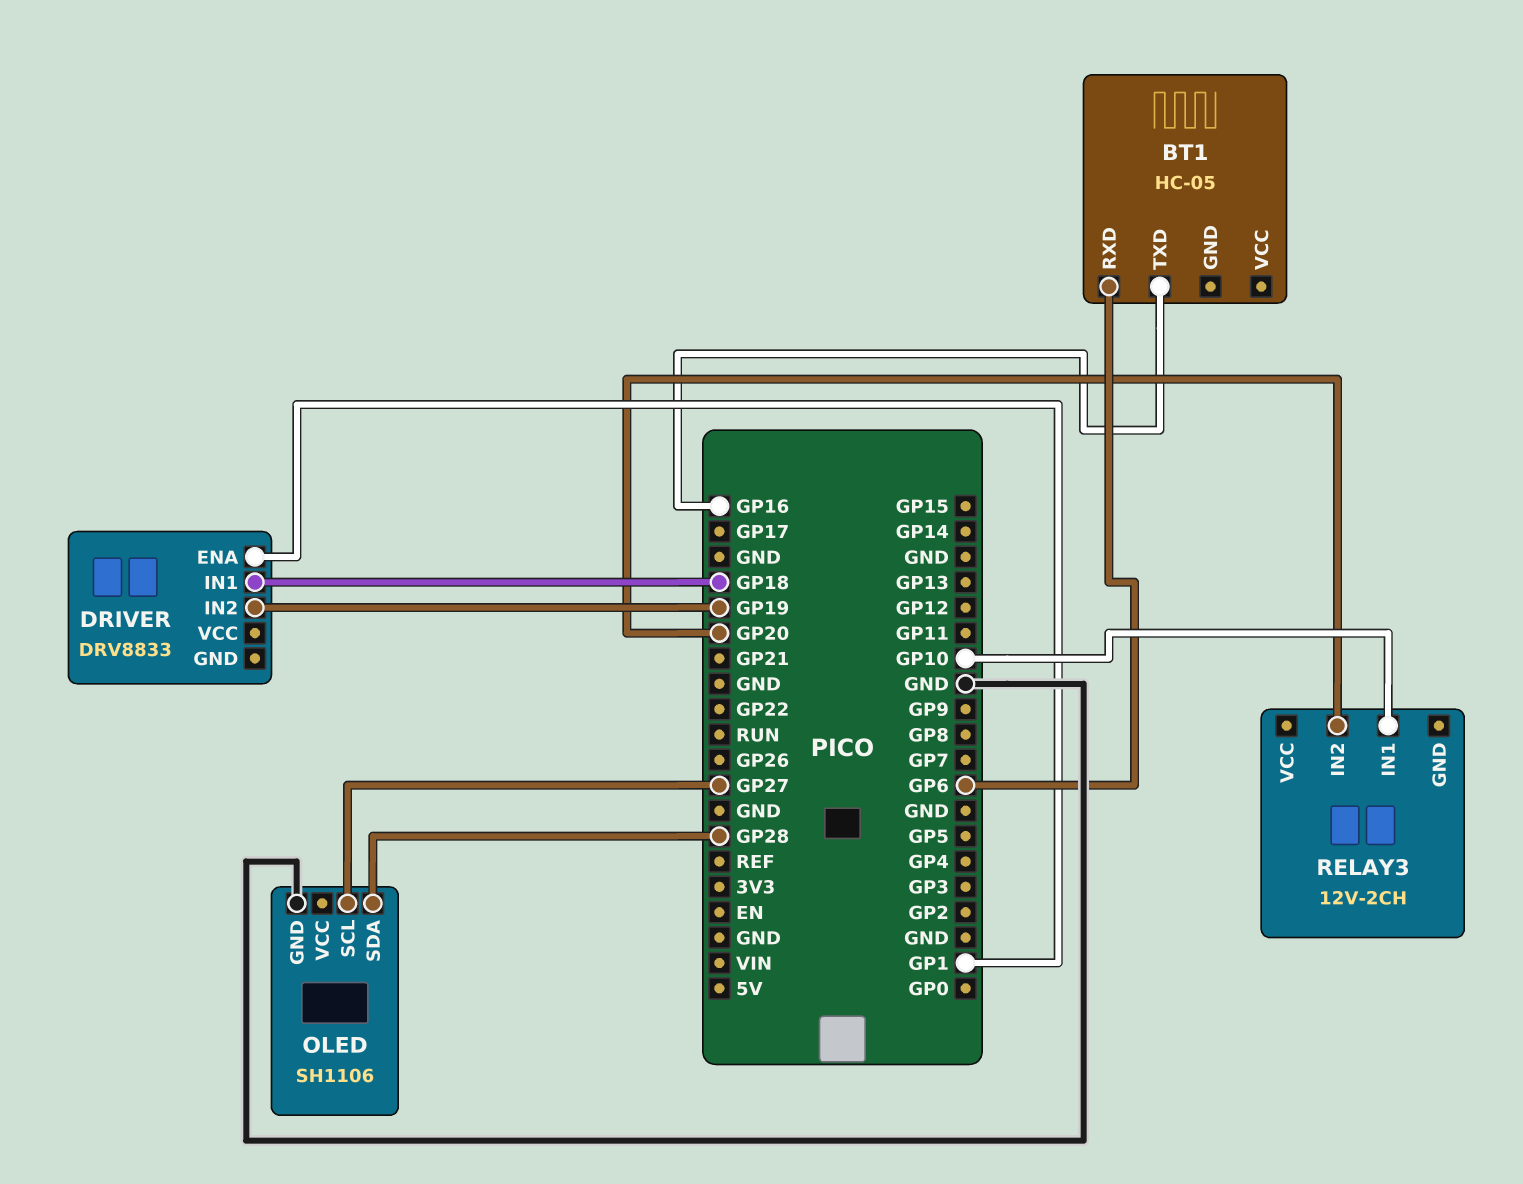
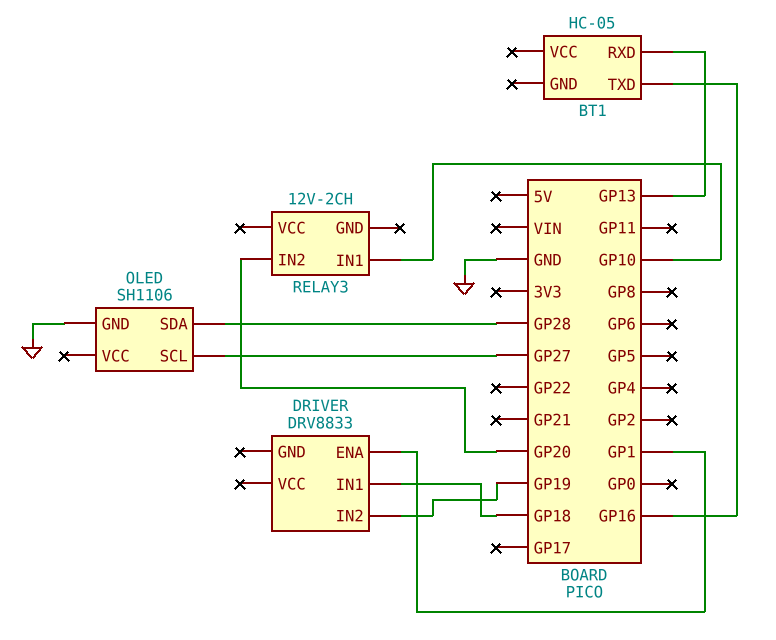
BT1 pin RXD: GP6 -> GP13

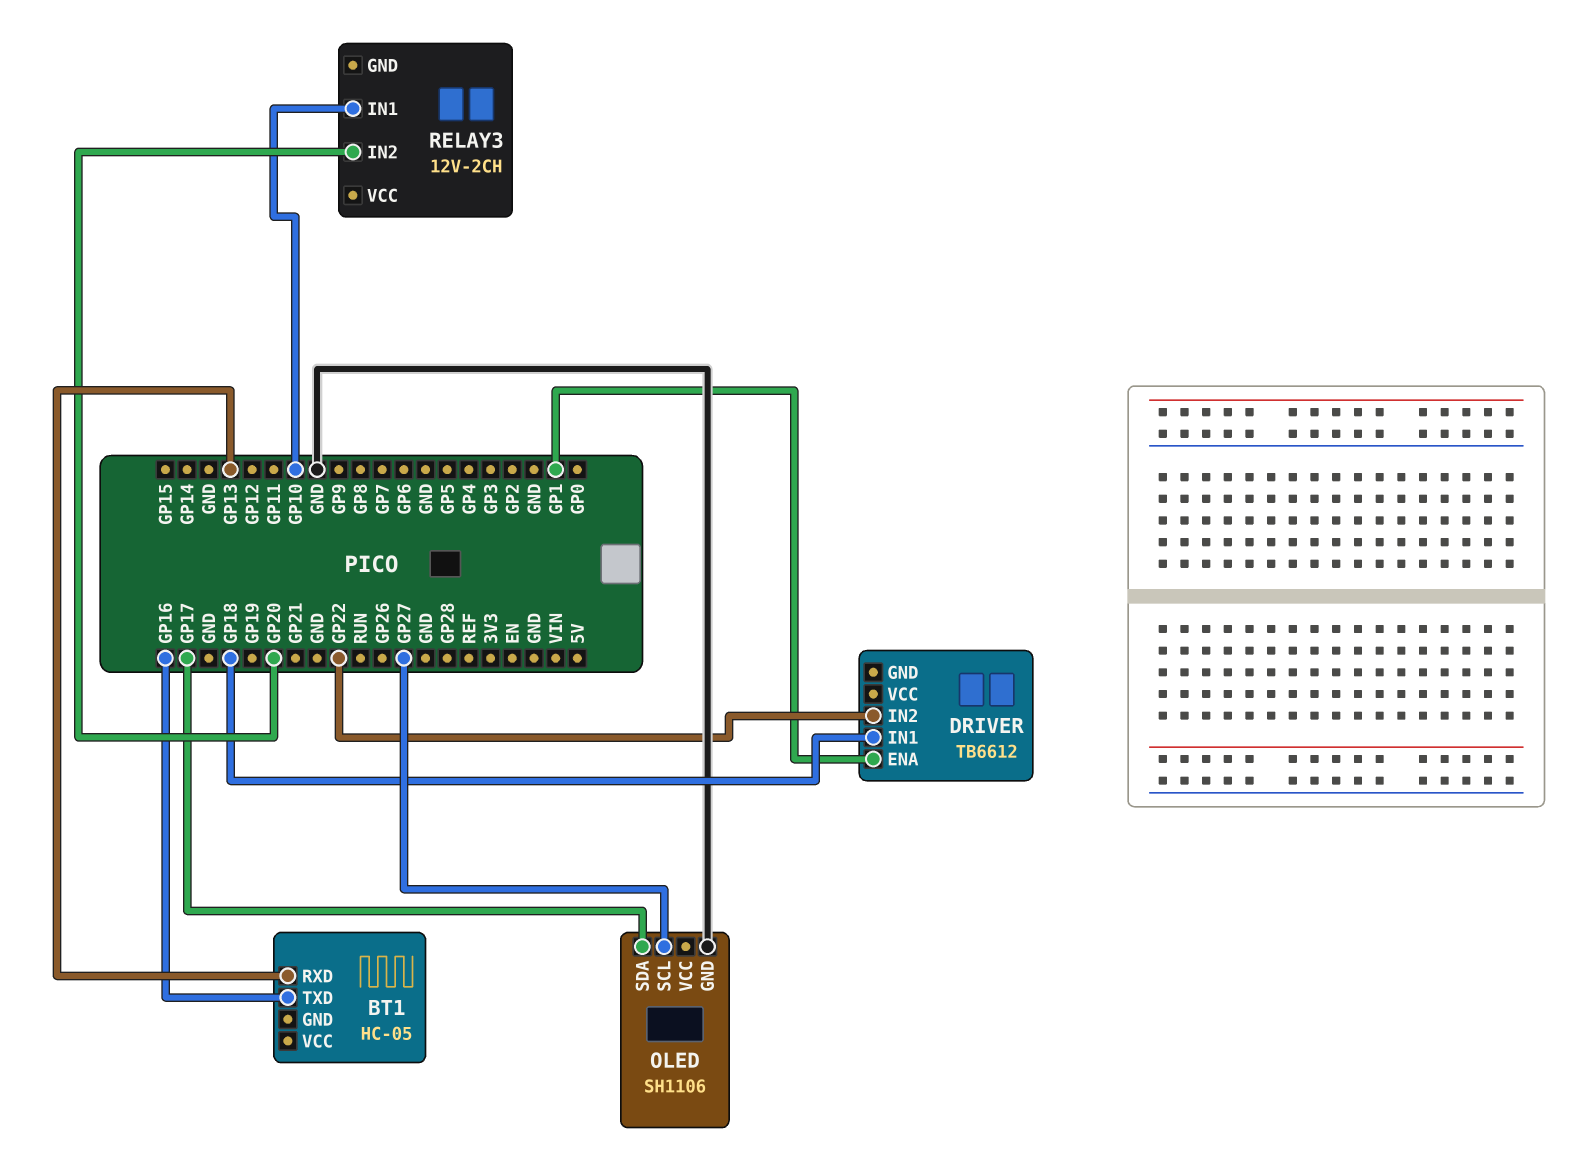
DRIVER: DRV8833 -> TB6612
DRIVER pin IN2: GP19 -> GP22
OLED pin SDA: GP28 -> GP17

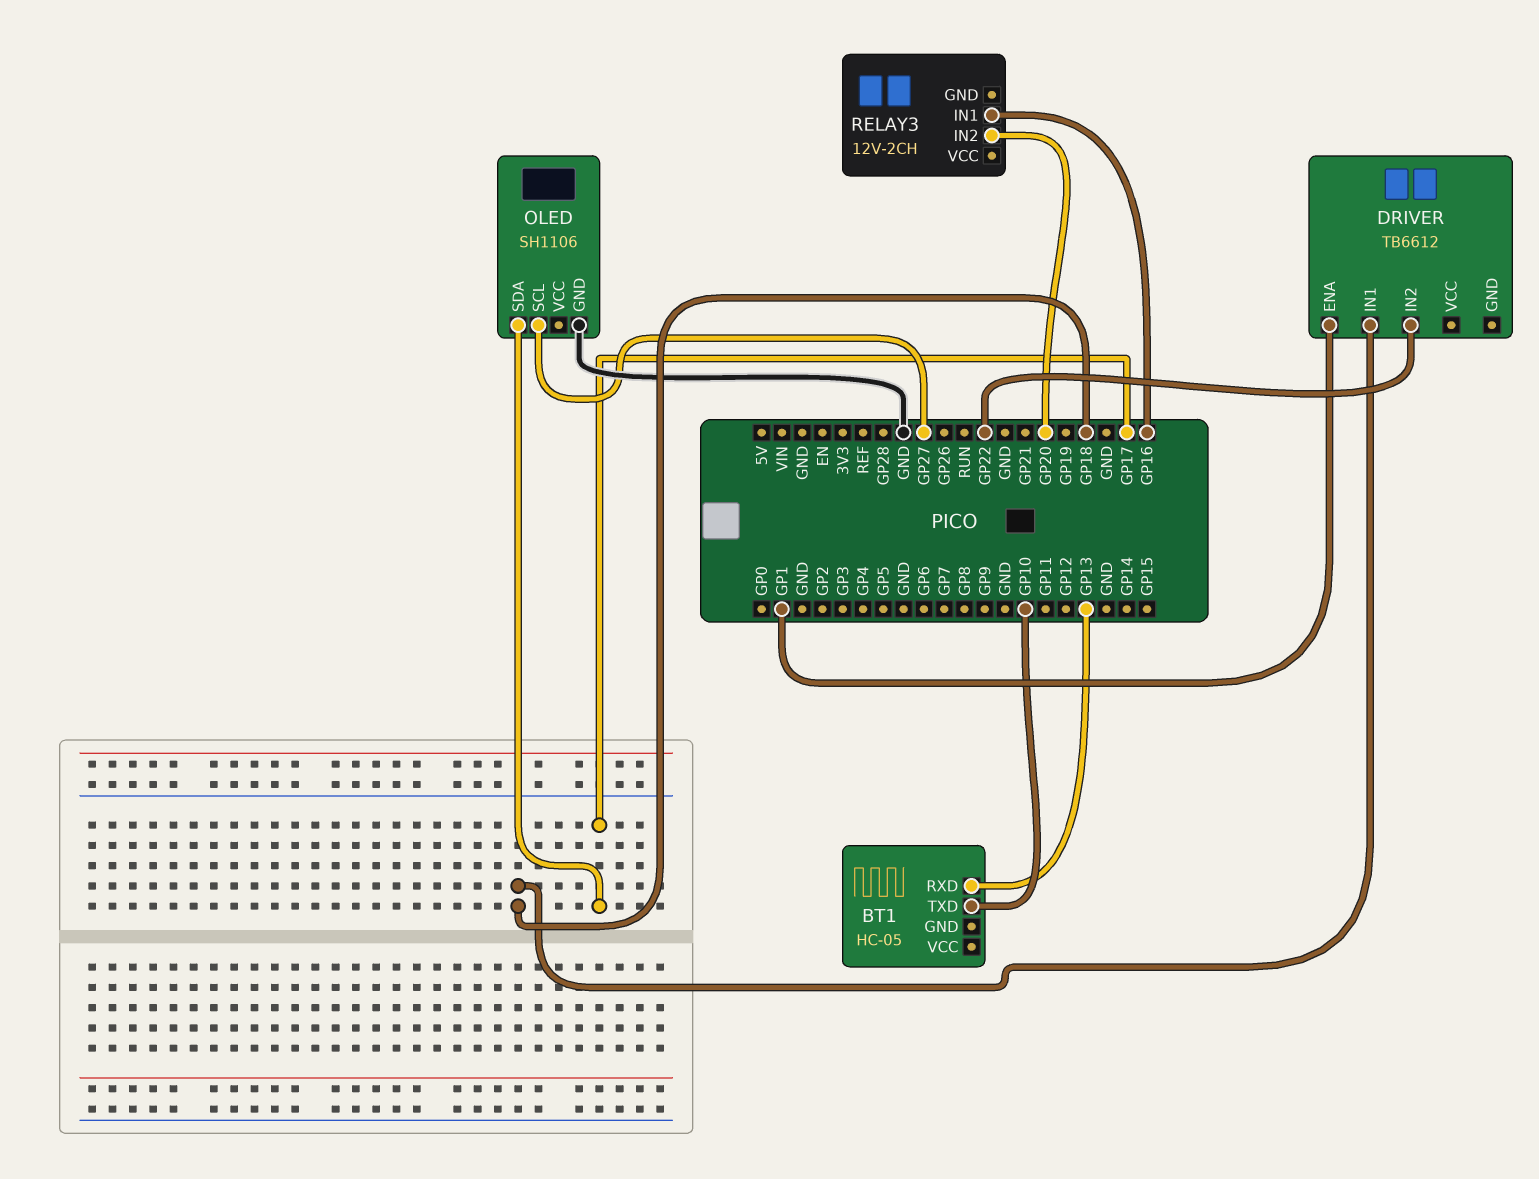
BT1 pin TXD: GP16 -> GP10
RELAY3 pin IN1: GP10 -> GP16

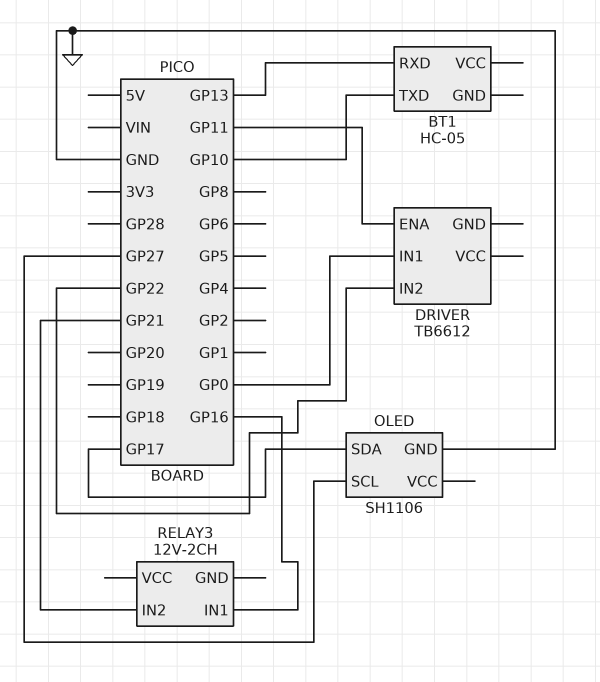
DRIVER pin ENA: GP1 -> GP11
DRIVER pin IN1: GP18 -> GP0
RELAY3 pin IN2: GP20 -> GP21

